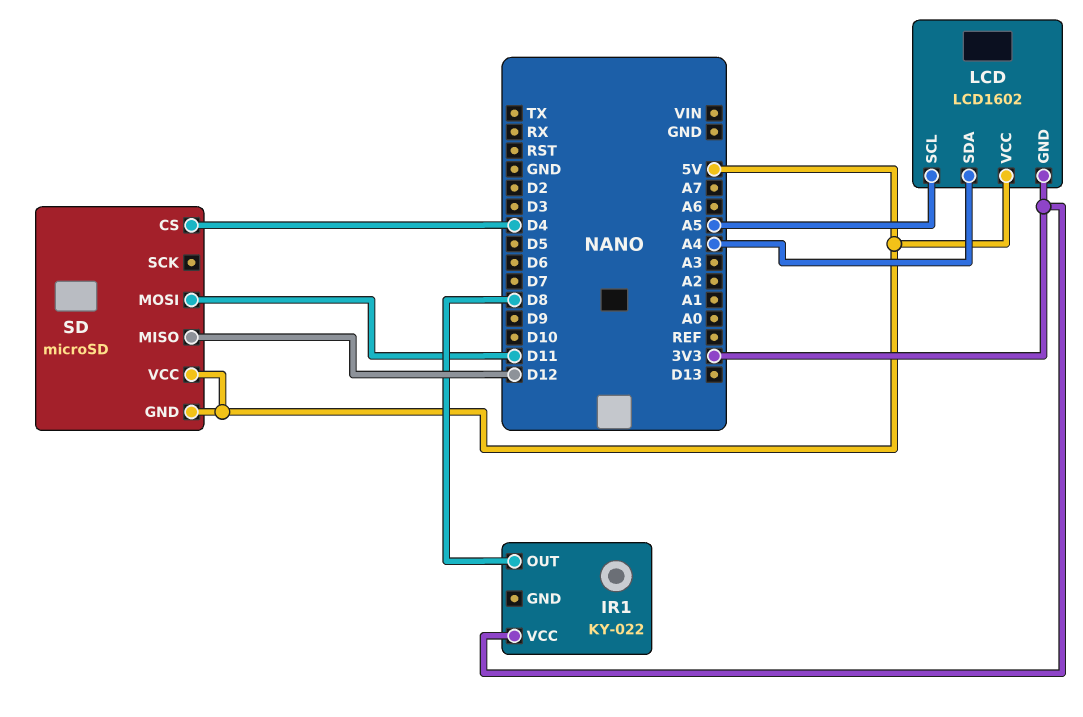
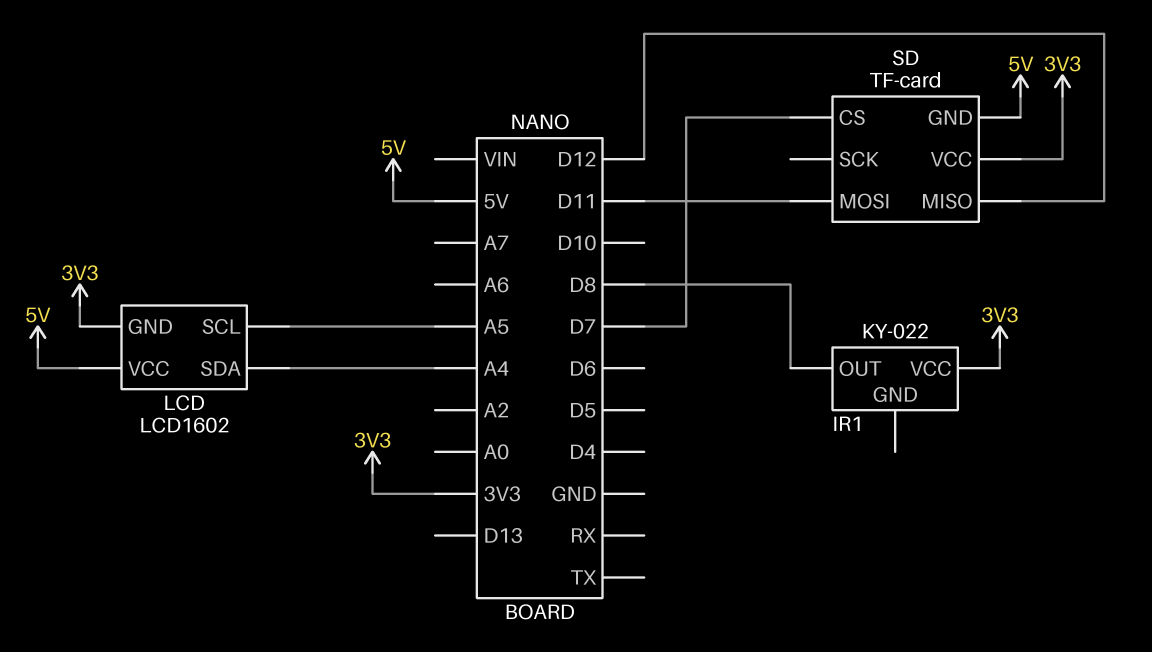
SD: microSD -> TF-card
SD pin CS: D4 -> D7
SD pin VCC: 5V -> 3V3

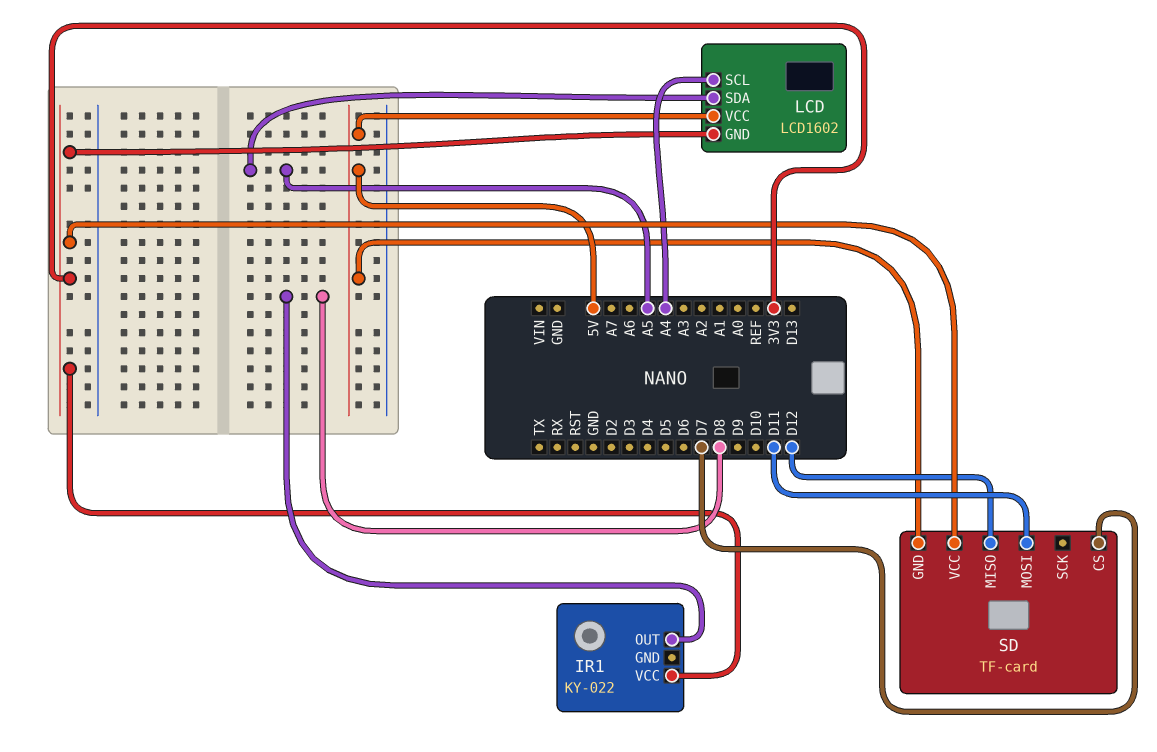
LCD pin SCL: A5 -> A4
LCD pin SDA: A4 -> A5

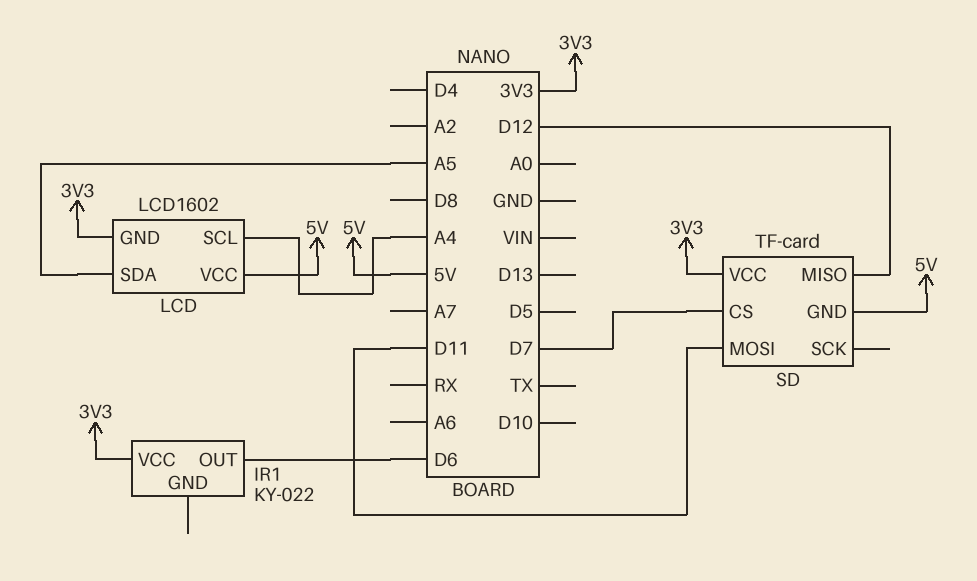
IR1 pin OUT: D8 -> D6

